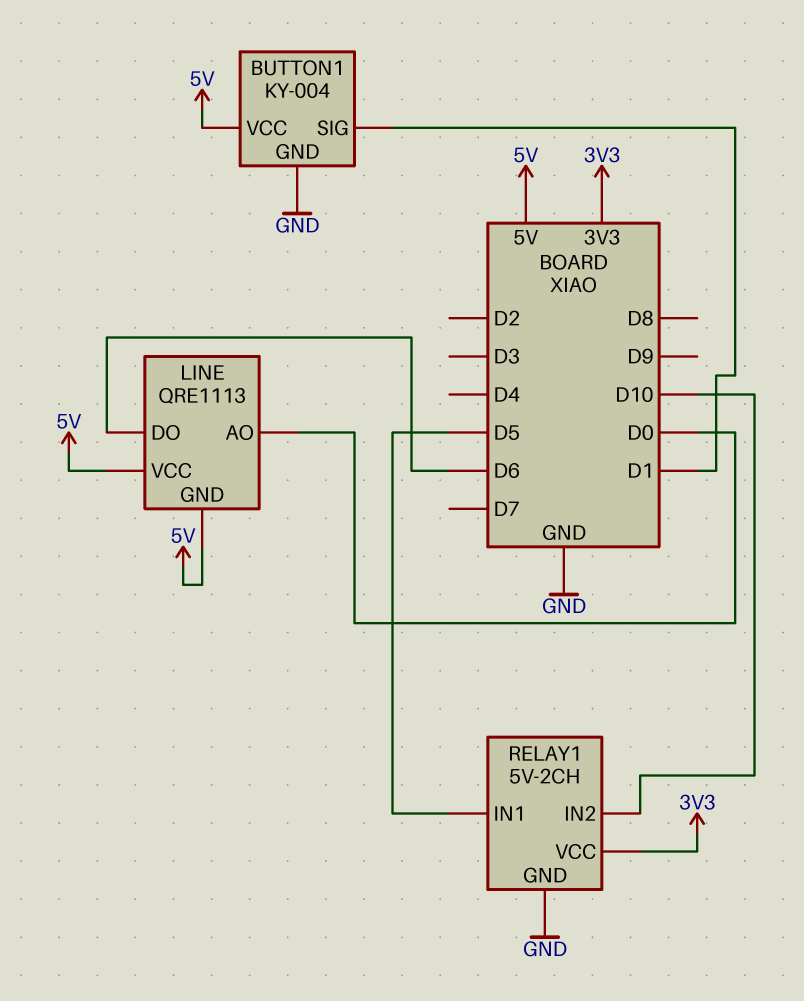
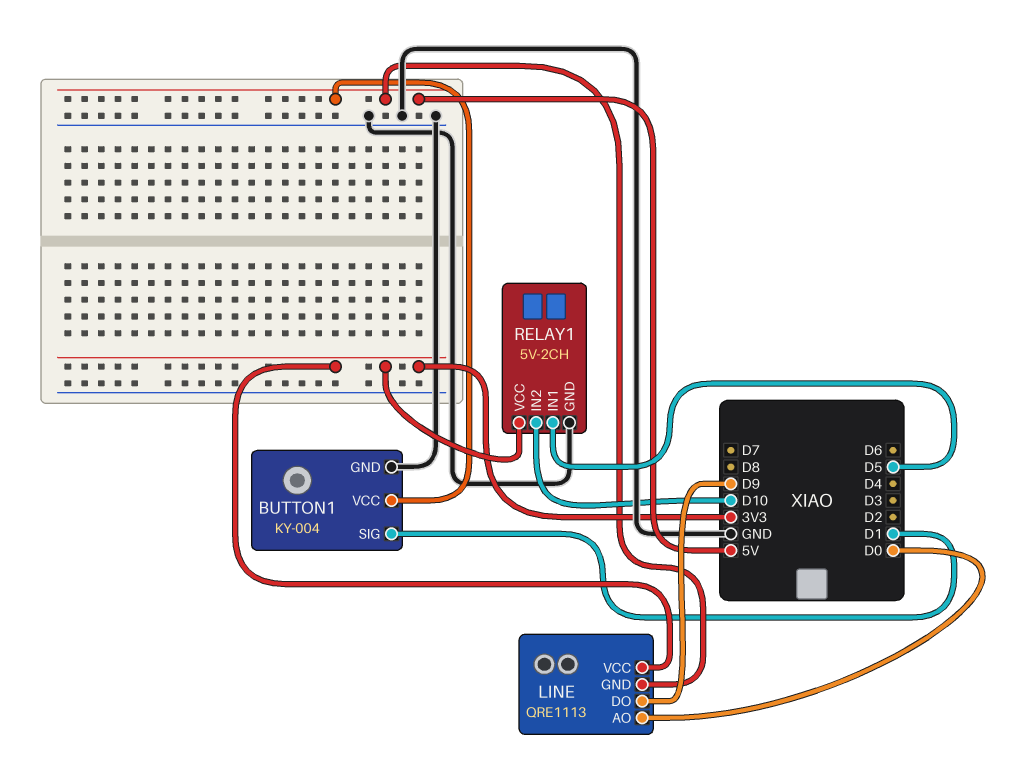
LINE pin DO: D6 -> D9
LINE pin VCC: 5V -> 3V3

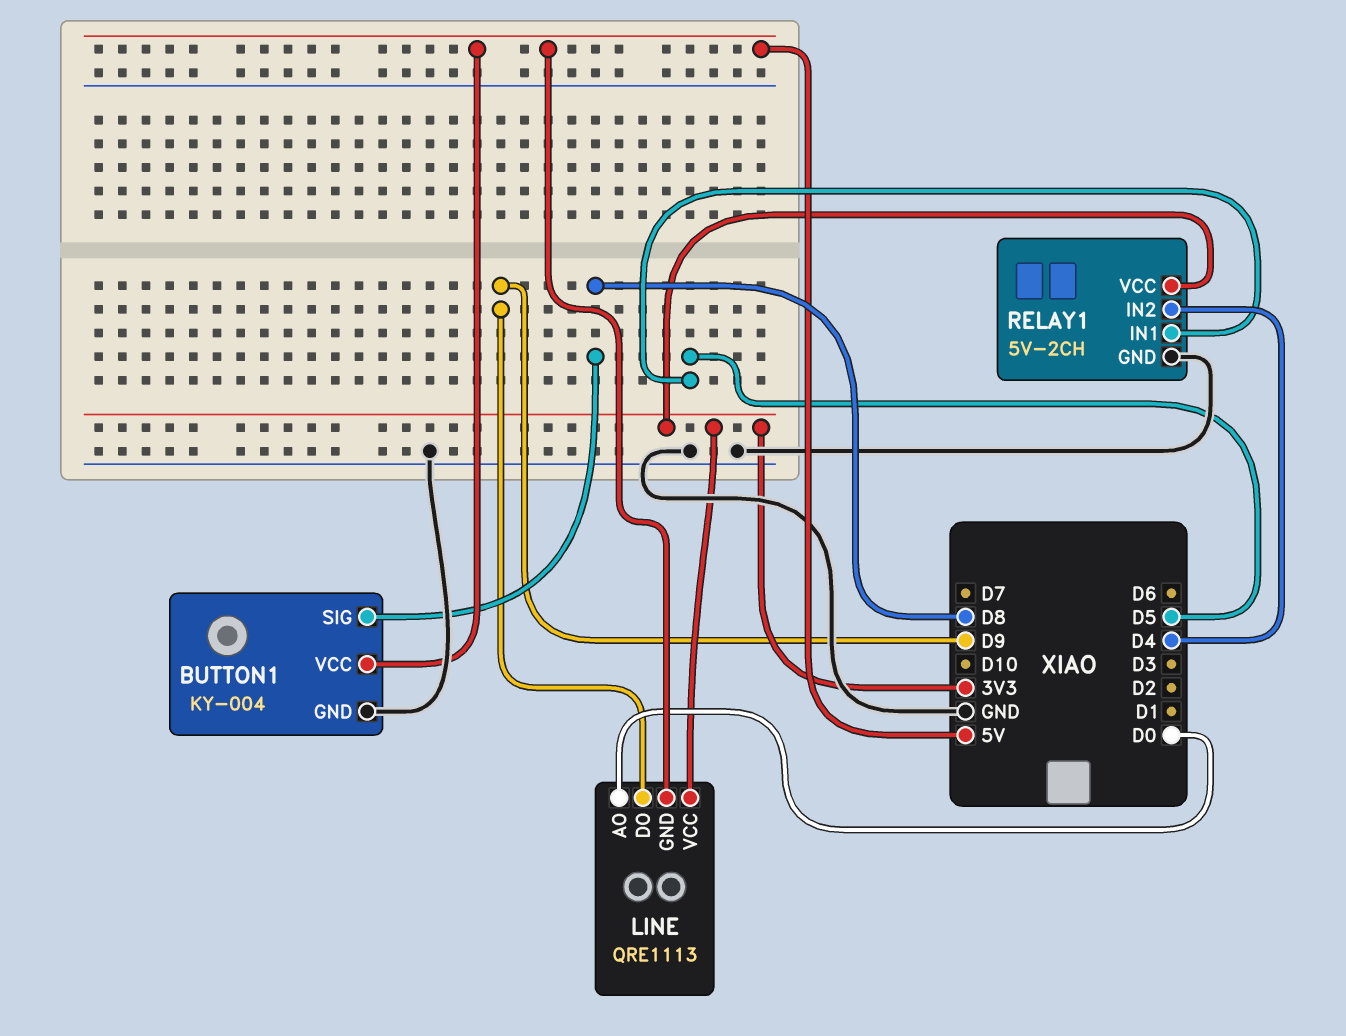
BUTTON1 pin SIG: D1 -> D8
RELAY1 pin IN2: D10 -> D4

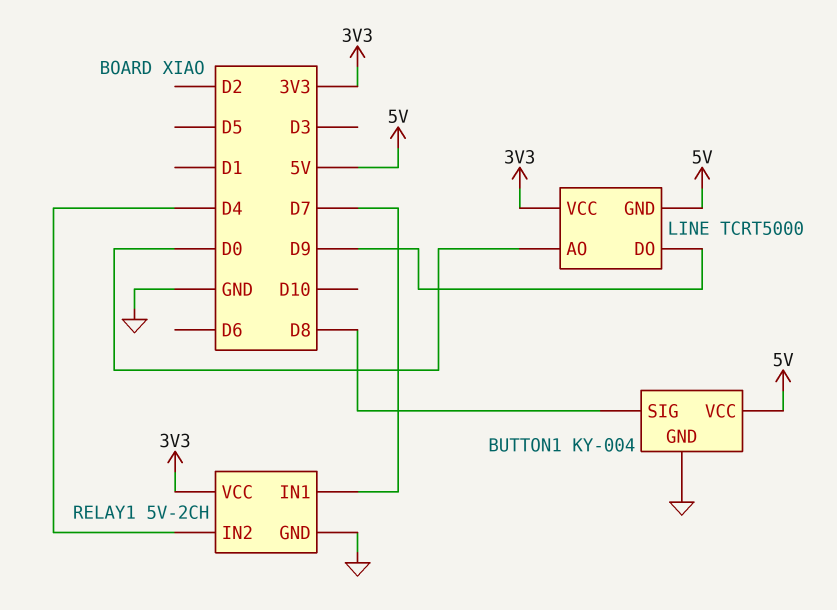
LINE: QRE1113 -> TCRT5000
RELAY1 pin IN1: D5 -> D7

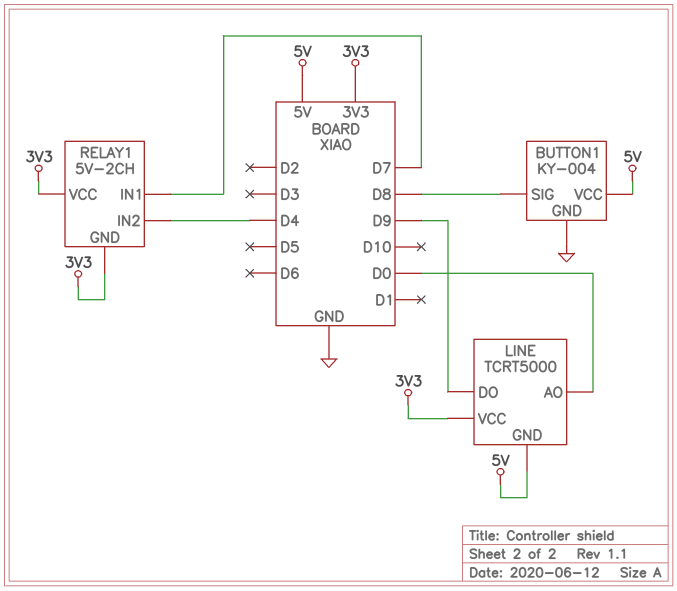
RELAY1 pin GND: GND -> 3V3

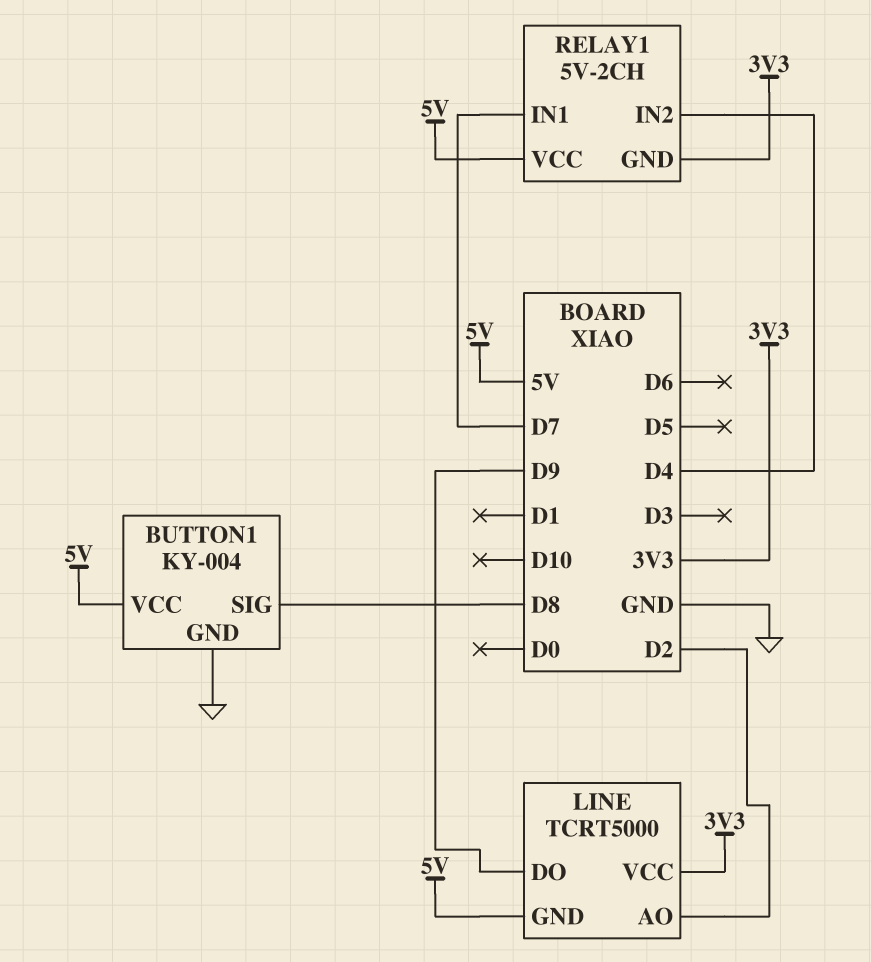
LINE pin AO: D0 -> D2
RELAY1 pin VCC: 3V3 -> 5V

